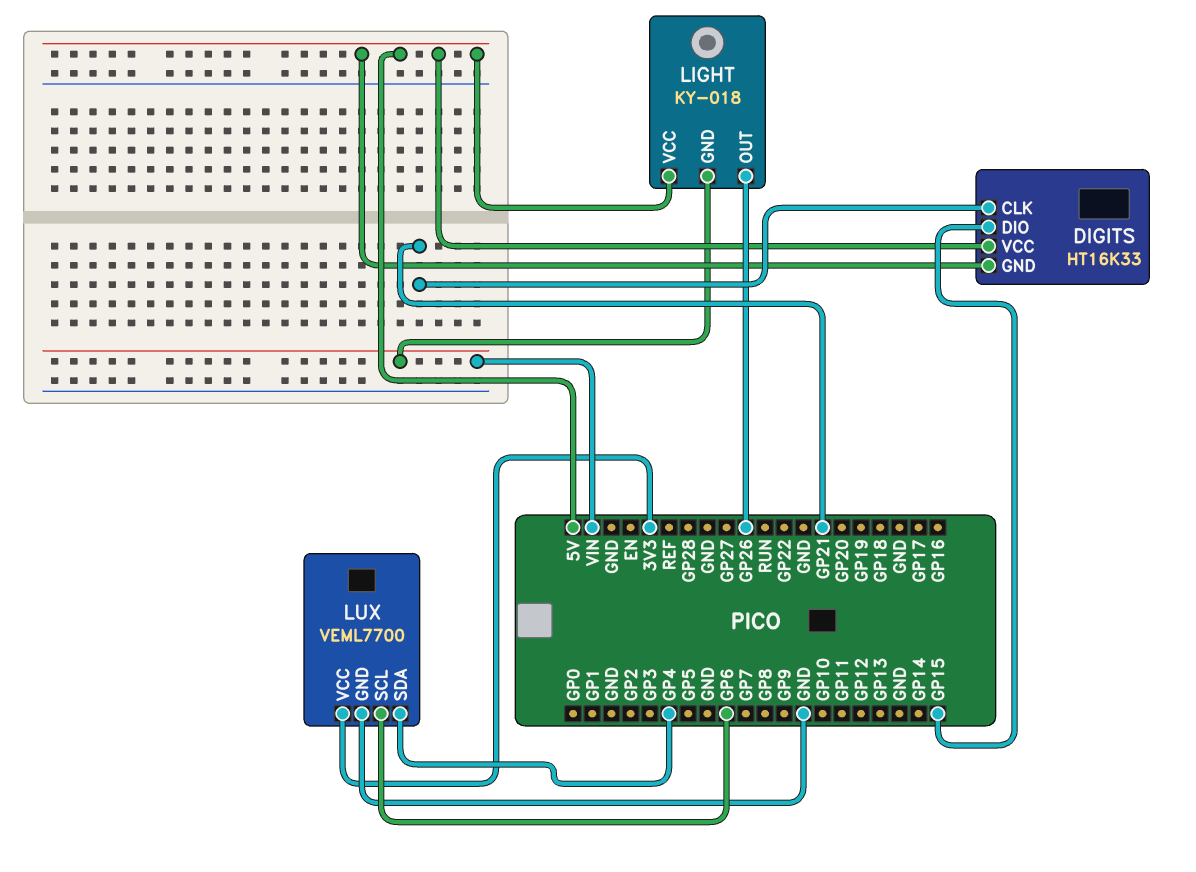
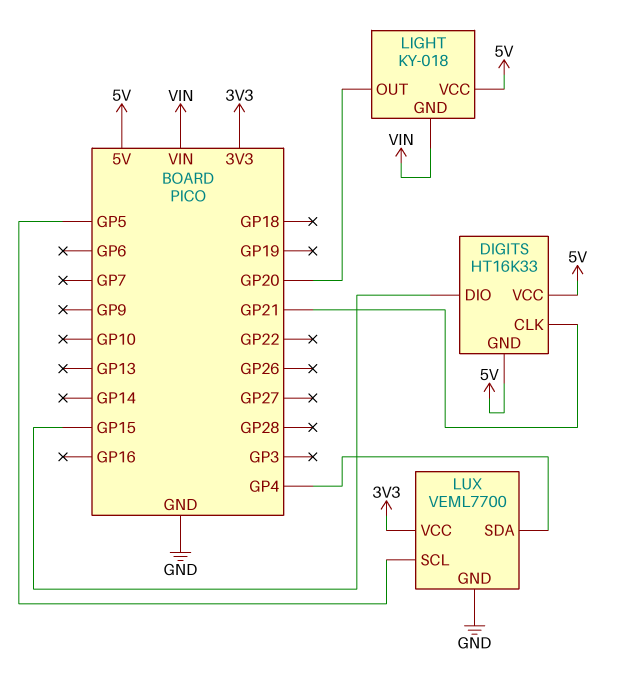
LIGHT pin OUT: GP26 -> GP20
LUX pin SCL: GP6 -> GP5

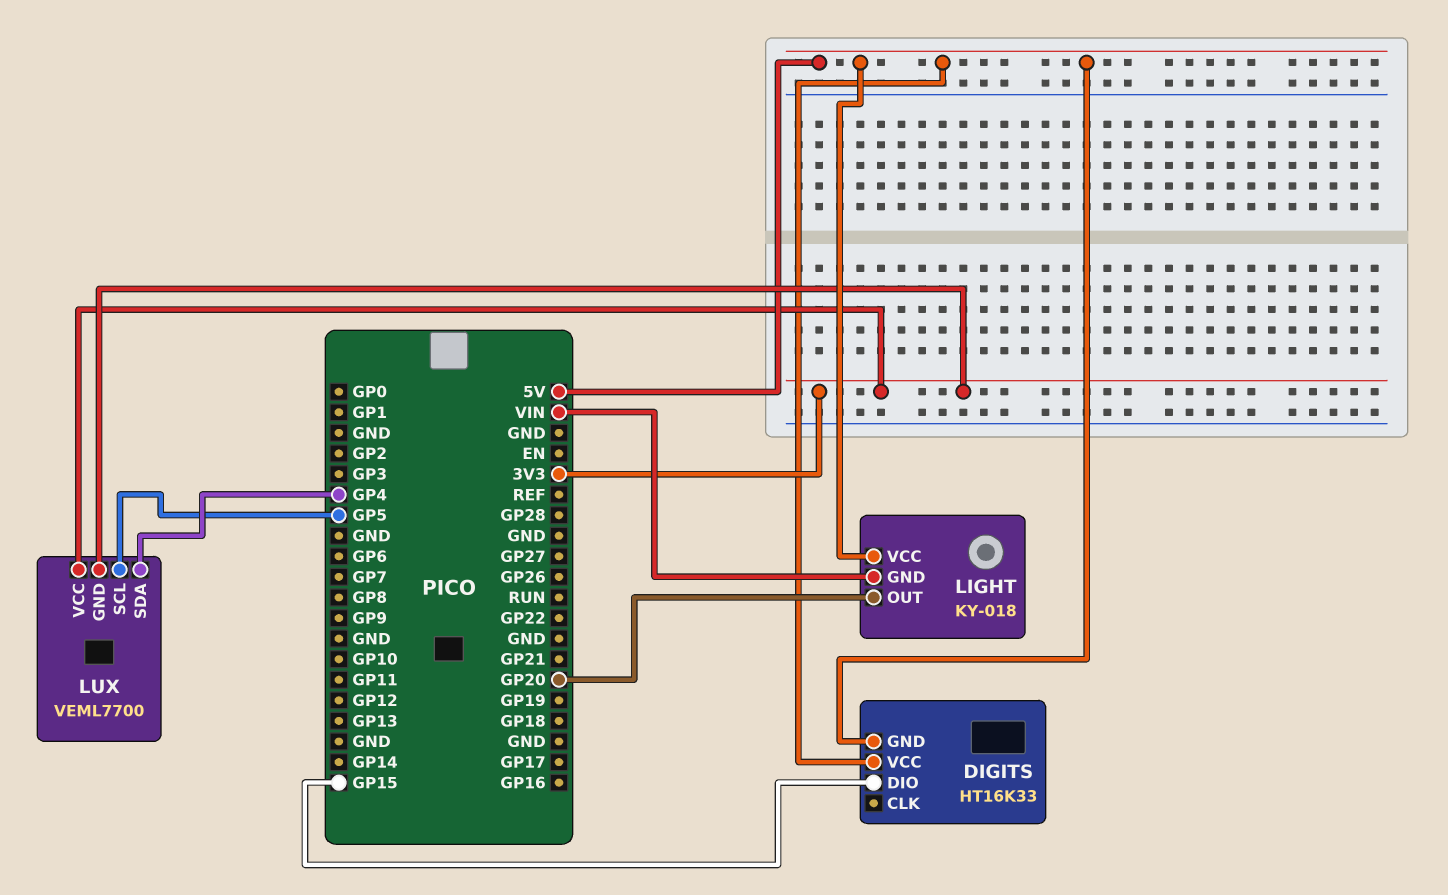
DIGITS pin CLK: GP21 -> none
LUX pin GND: GND -> 3V3

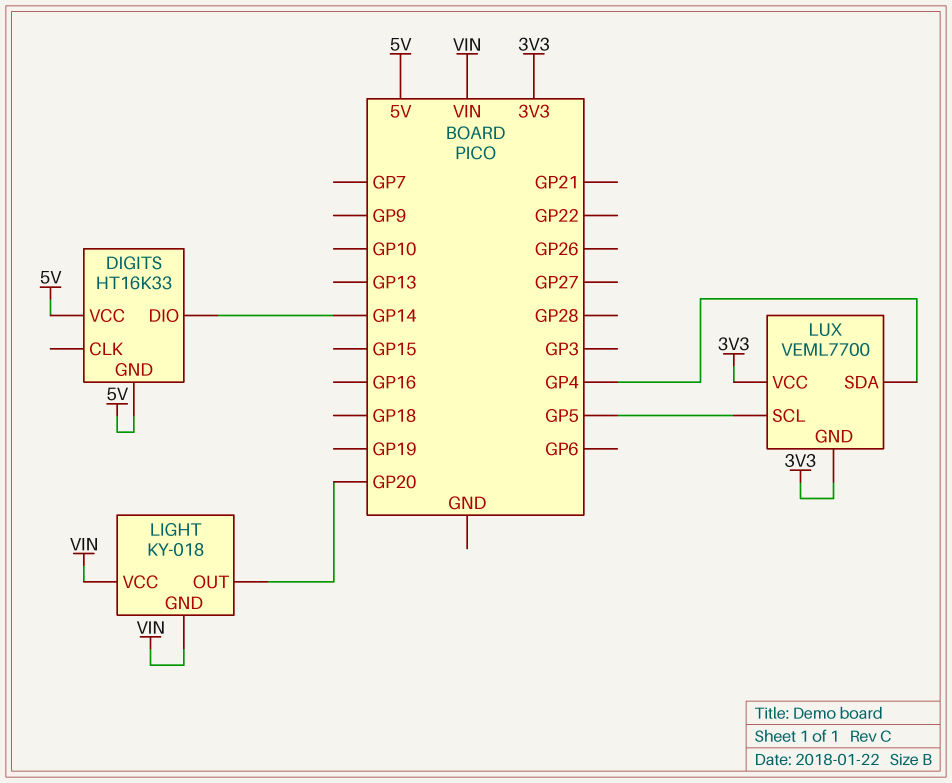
DIGITS pin DIO: GP15 -> GP14
LIGHT pin VCC: 5V -> VIN

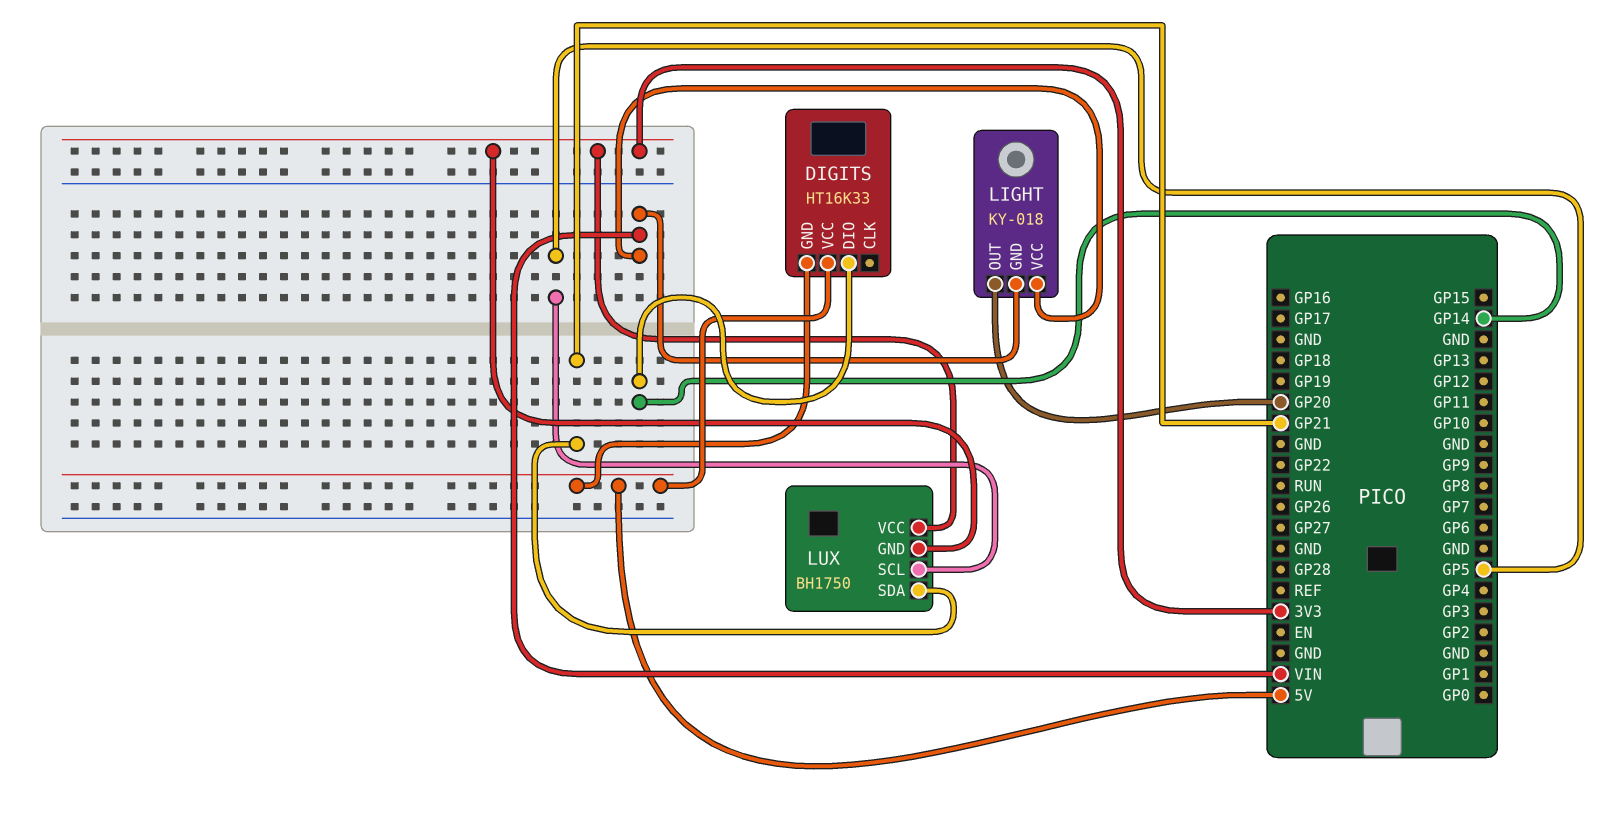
LUX: VEML7700 -> BH1750
LUX pin SDA: GP4 -> GP21

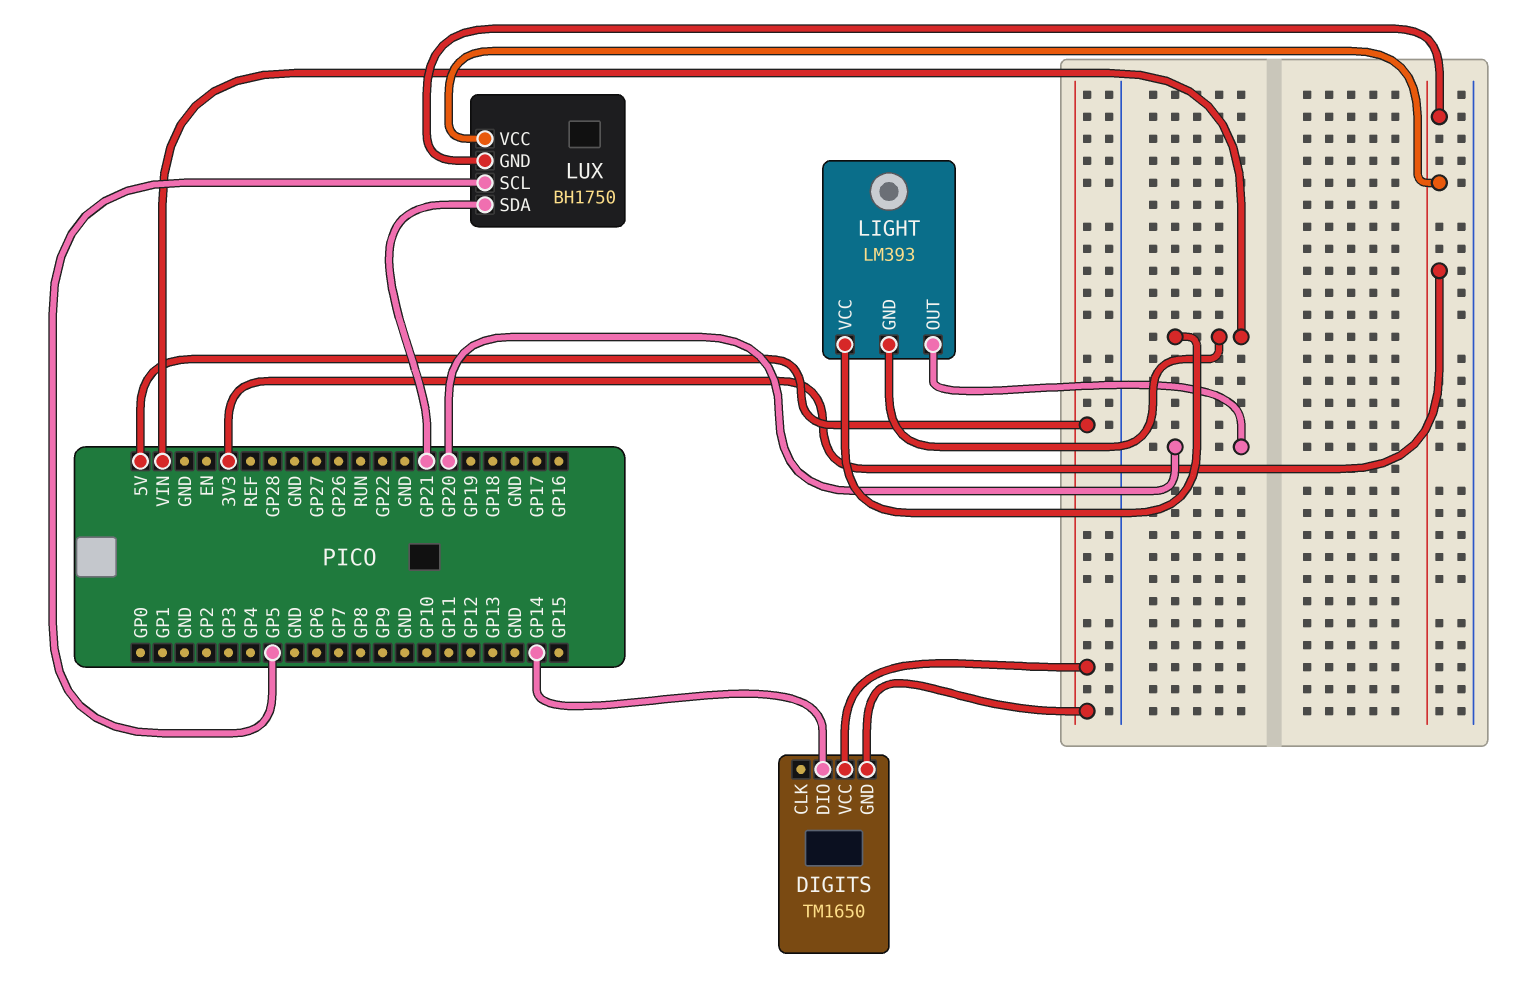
DIGITS: HT16K33 -> TM1650
LIGHT: KY-018 -> LM393

